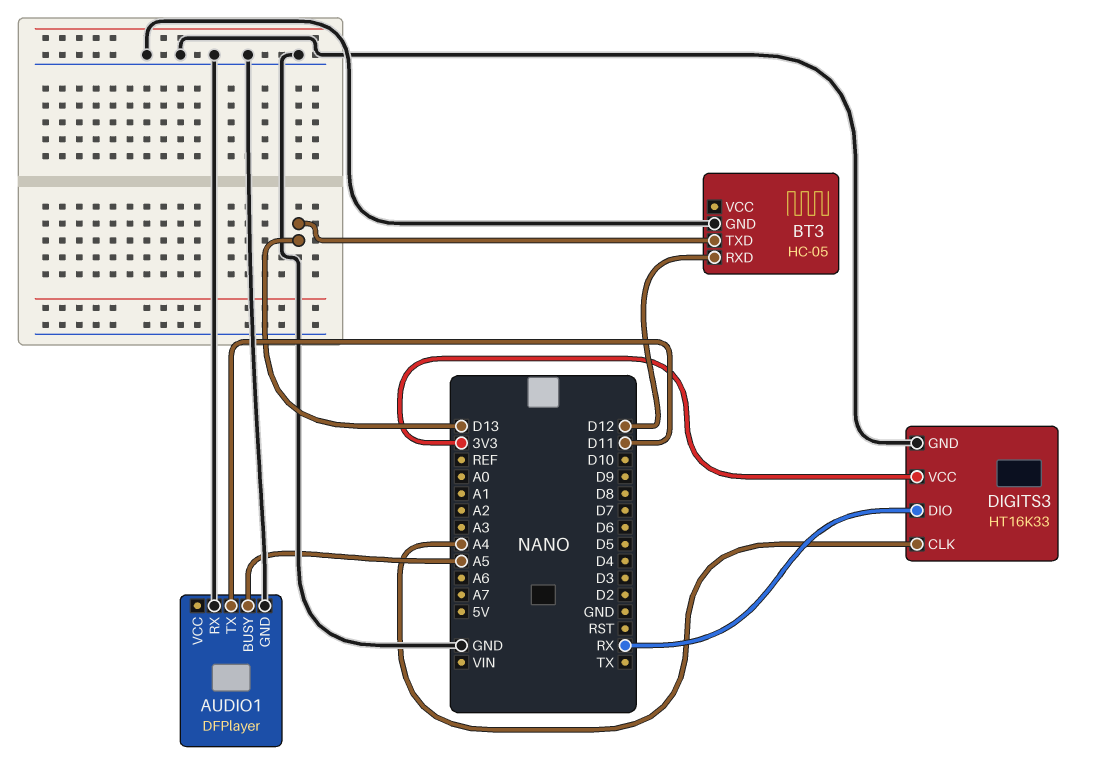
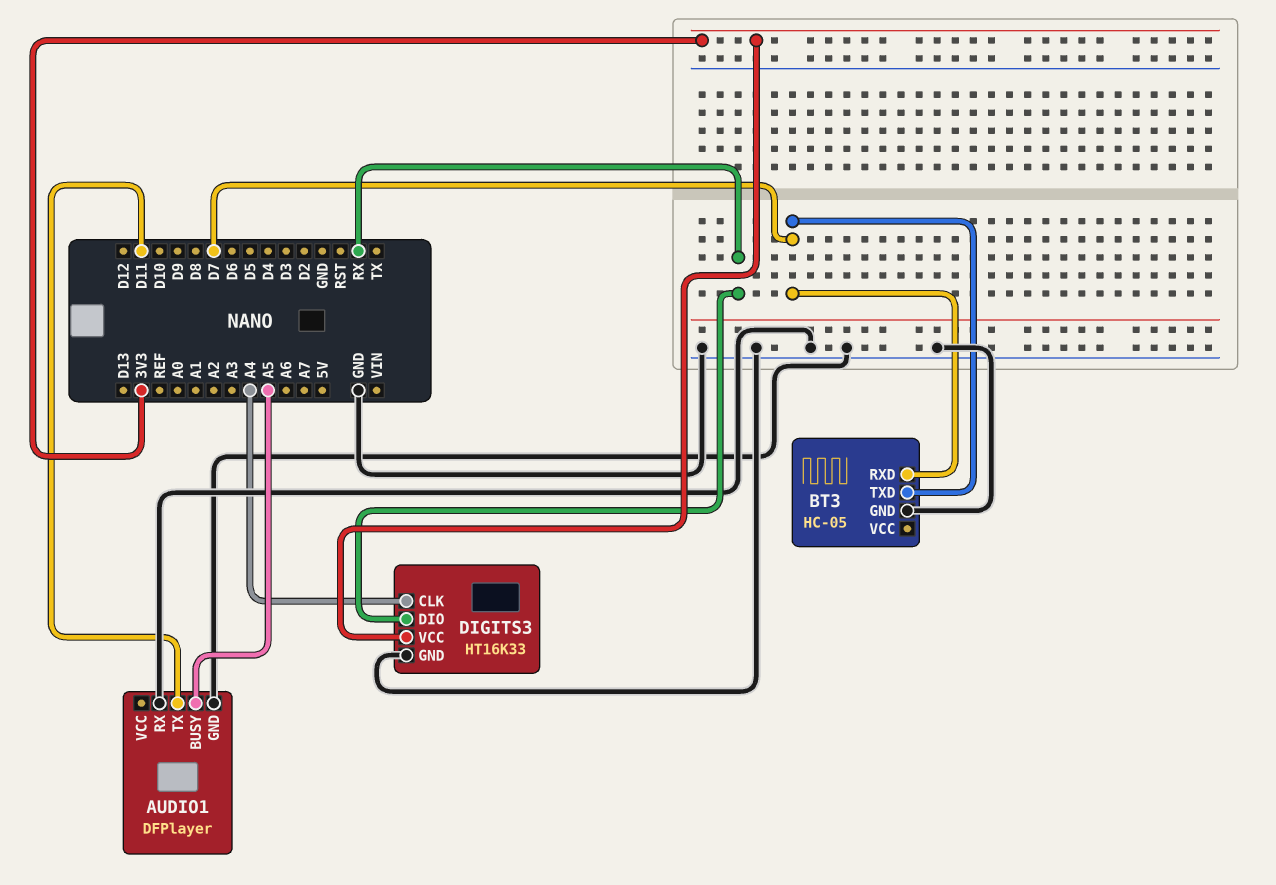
BT3 pin RXD: D12 -> D7
BT3 pin TXD: D13 -> D7

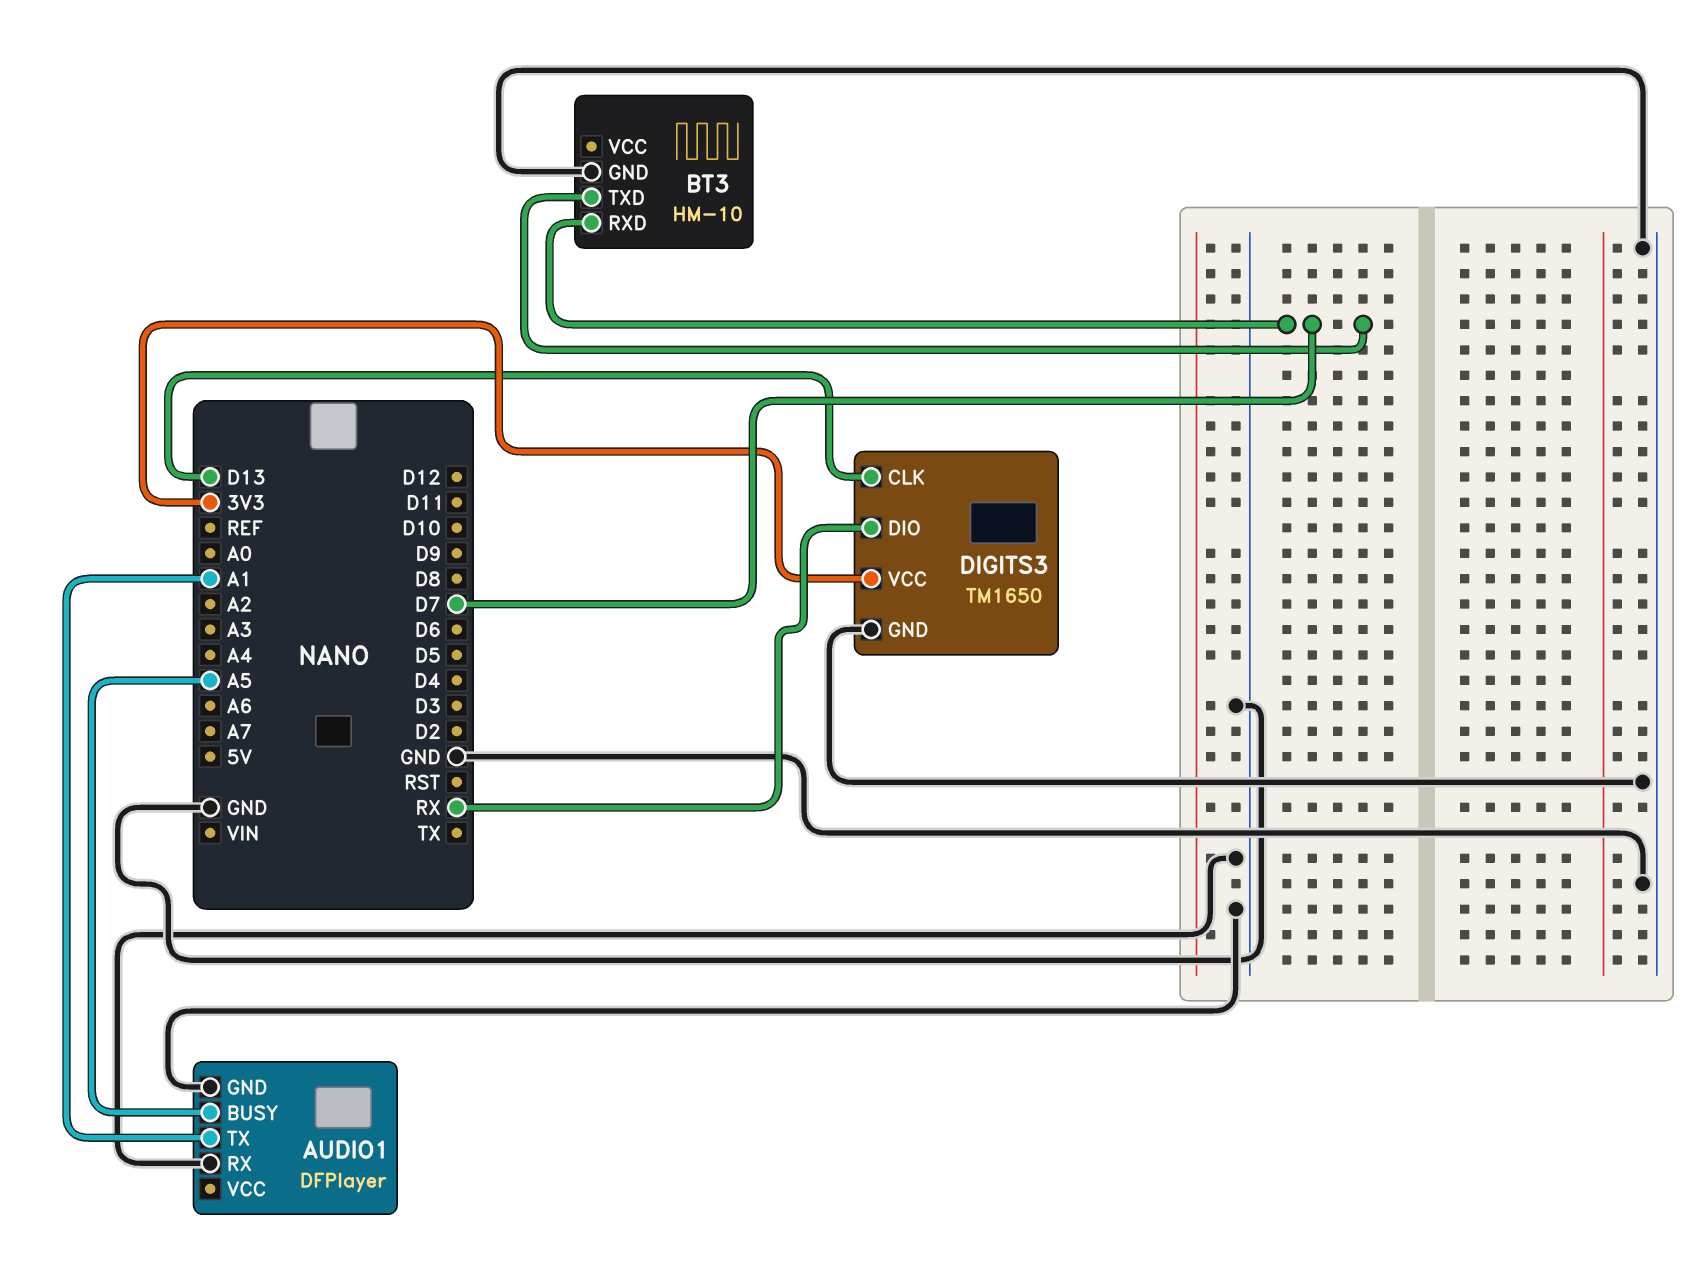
AUDIO1 pin TX: D11 -> A1
BT3: HC-05 -> HM-10
DIGITS3: HT16K33 -> TM1650
DIGITS3 pin CLK: A4 -> D13

